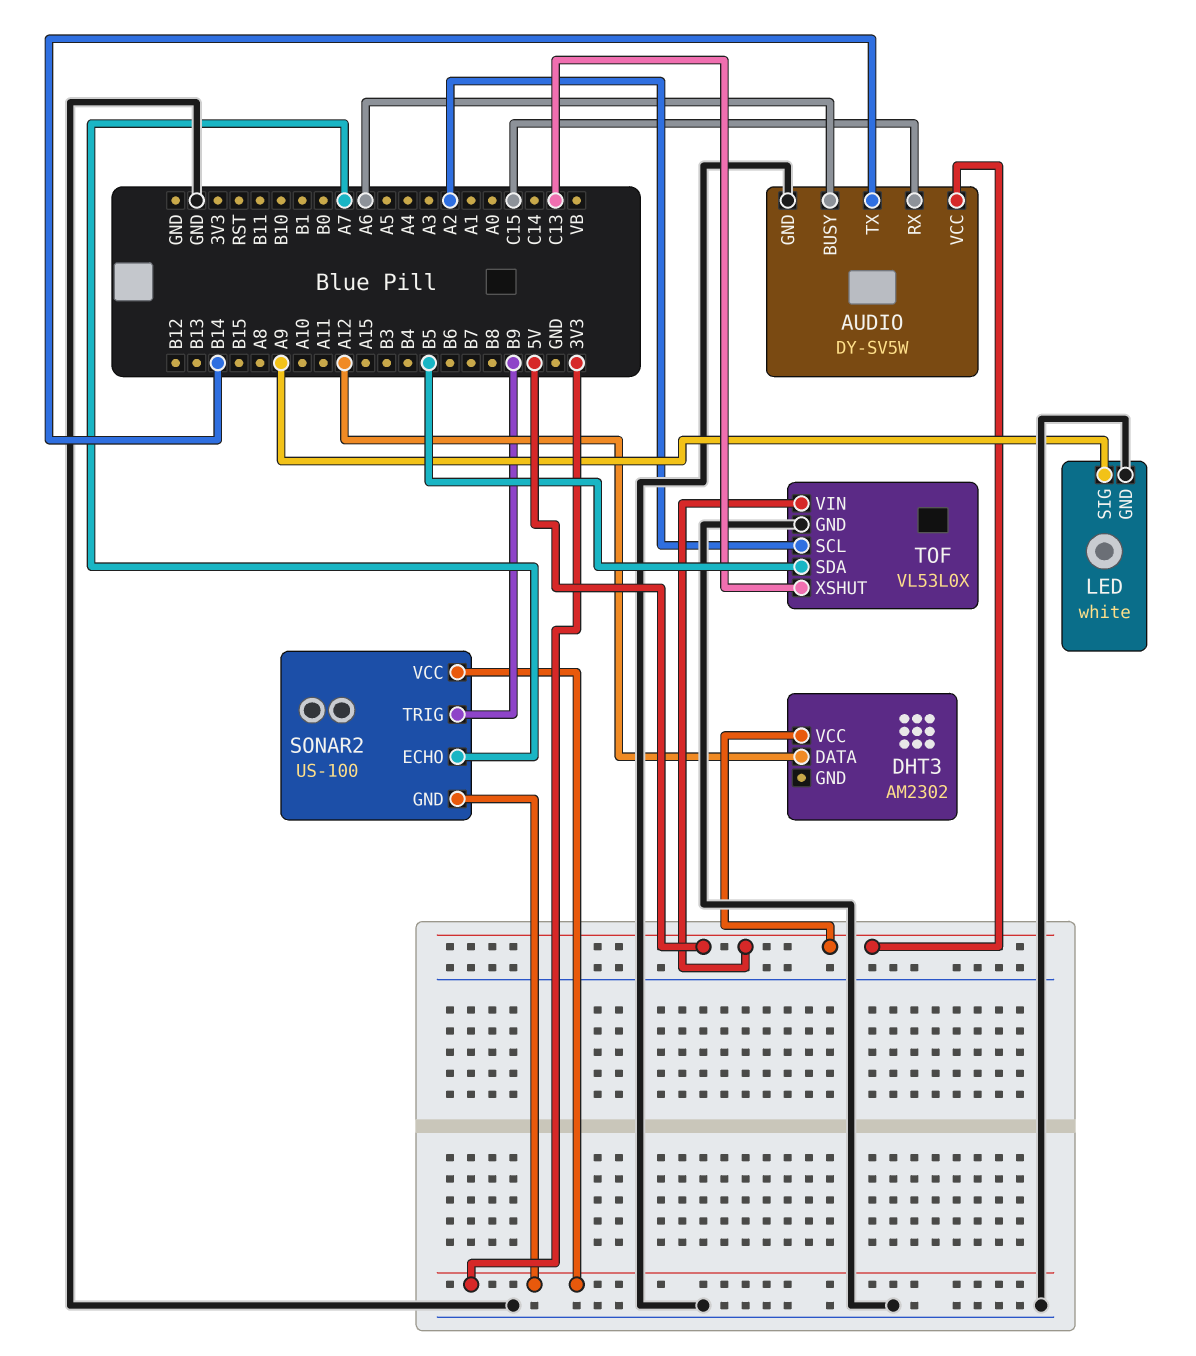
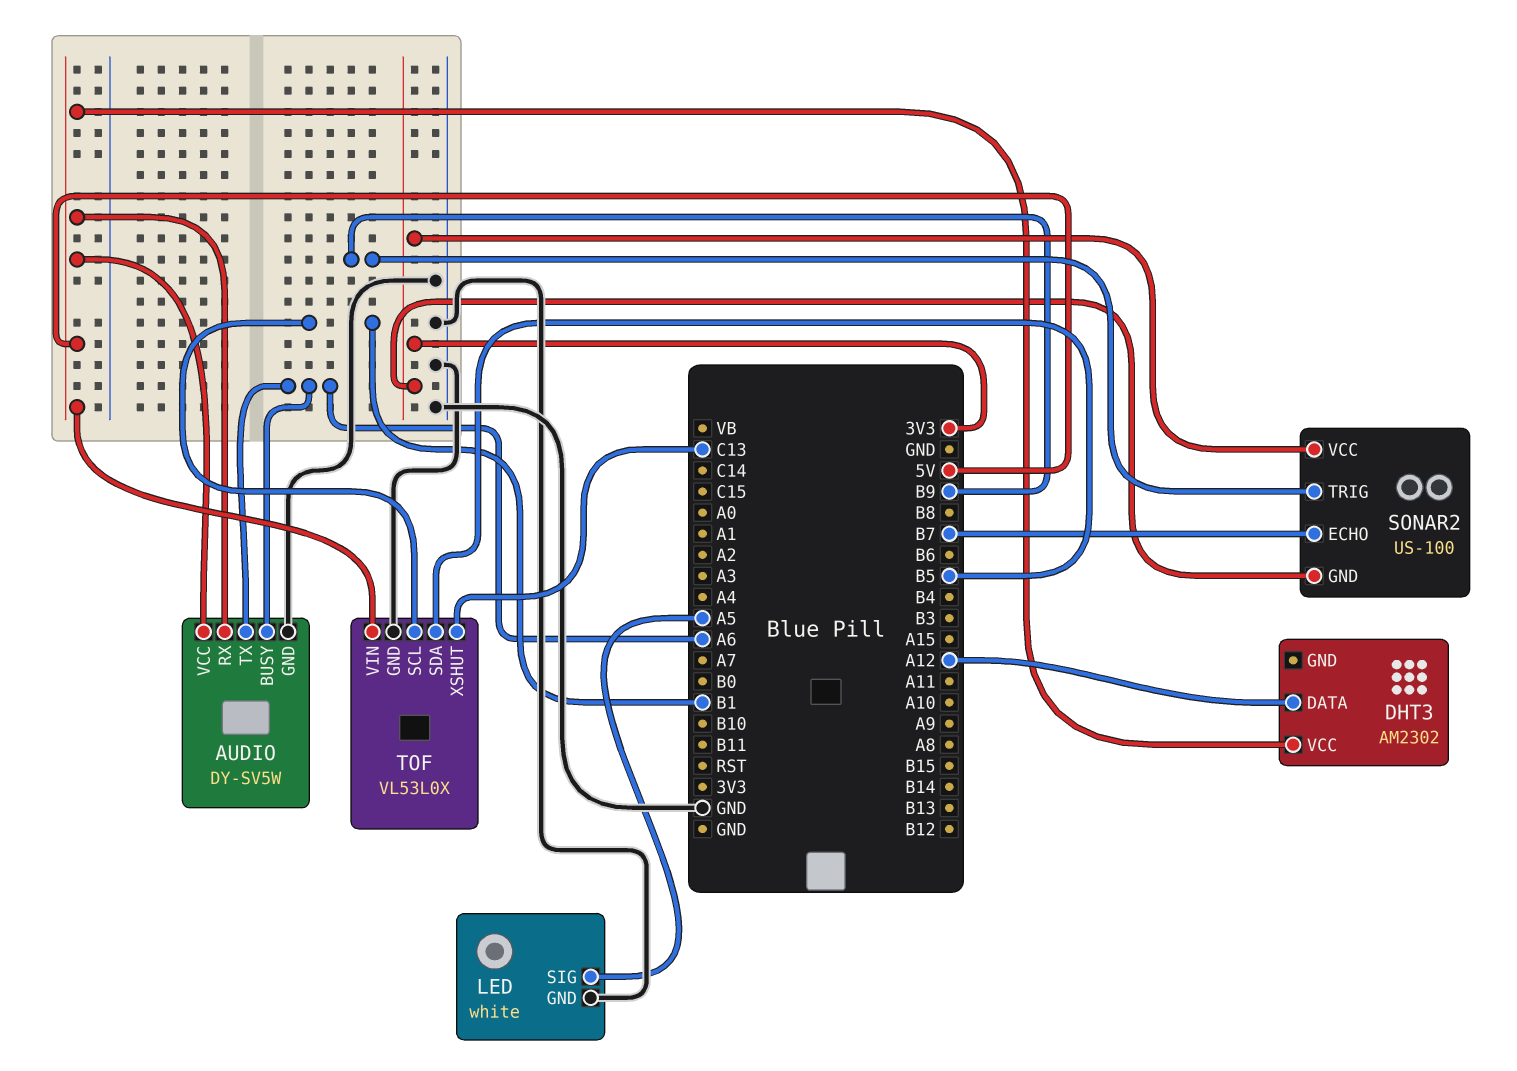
AUDIO pin RX: C15 -> 5V
AUDIO pin TX: B14 -> A6
LED pin SIG: A9 -> A5
SONAR2 pin ECHO: A7 -> B7
TOF pin SCL: A2 -> B1

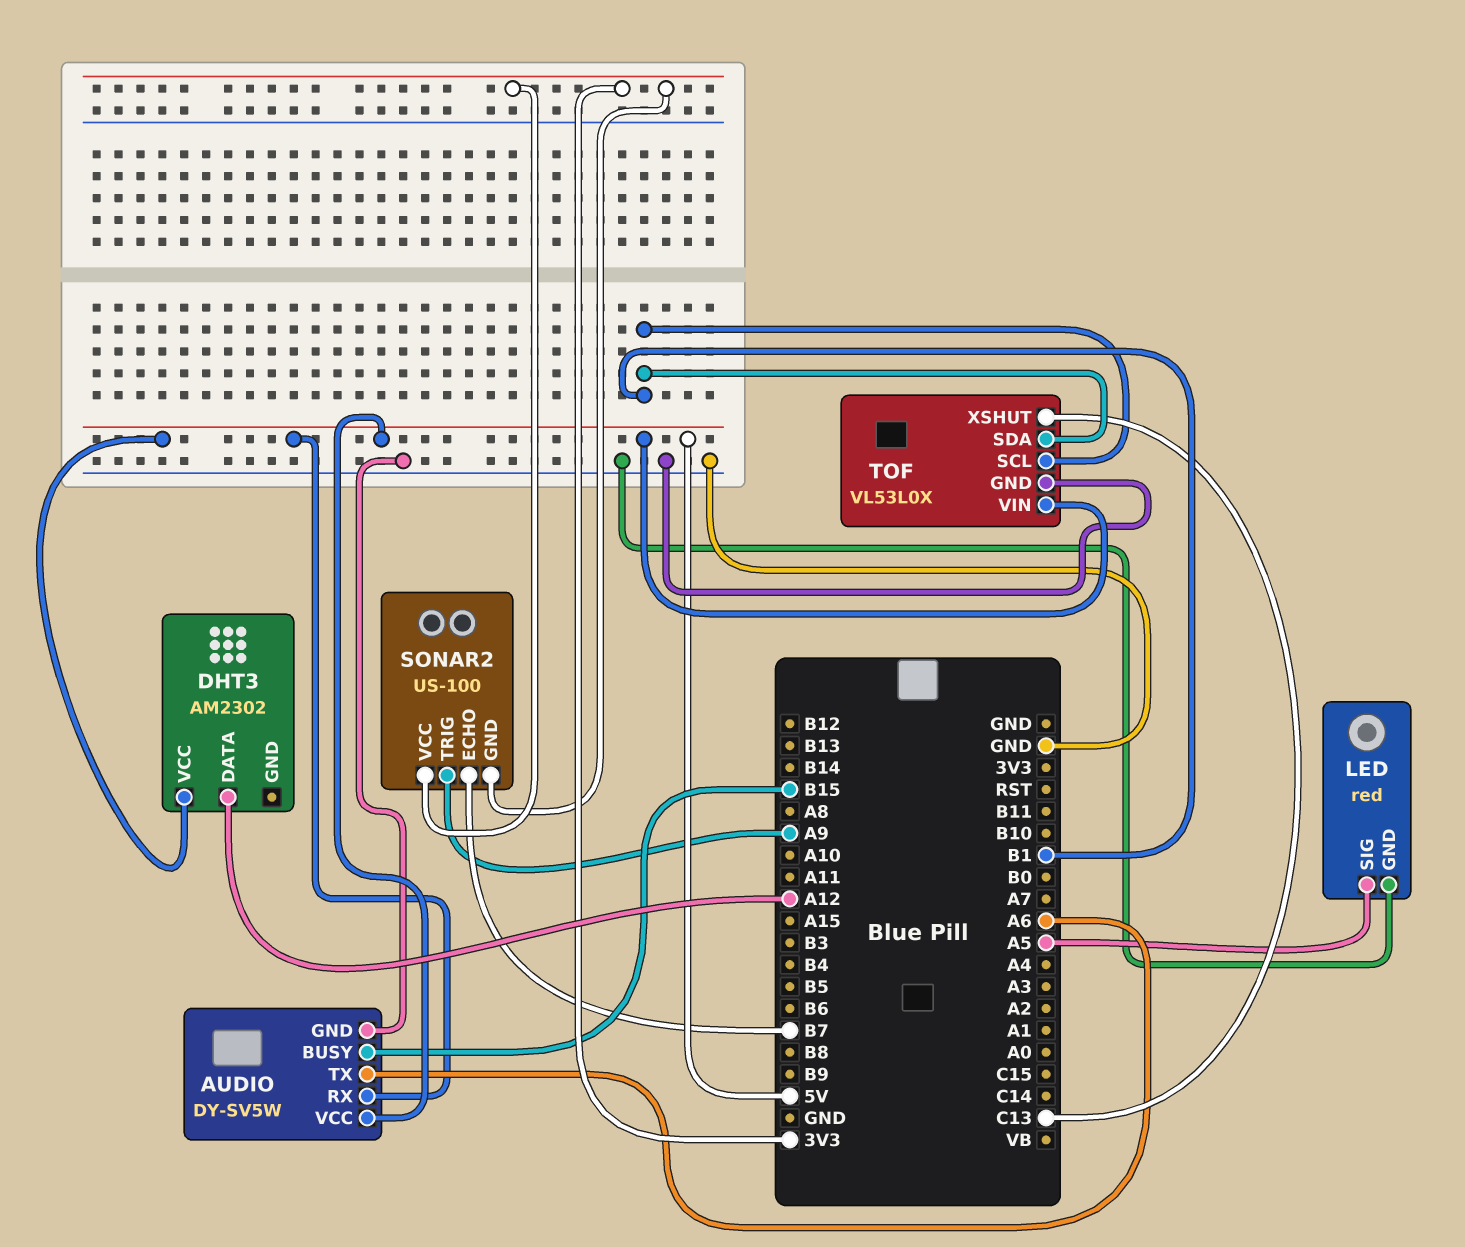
AUDIO pin BUSY: A6 -> B15
LED: white -> red
SONAR2 pin TRIG: B9 -> A9
TOF pin SDA: B5 -> B1

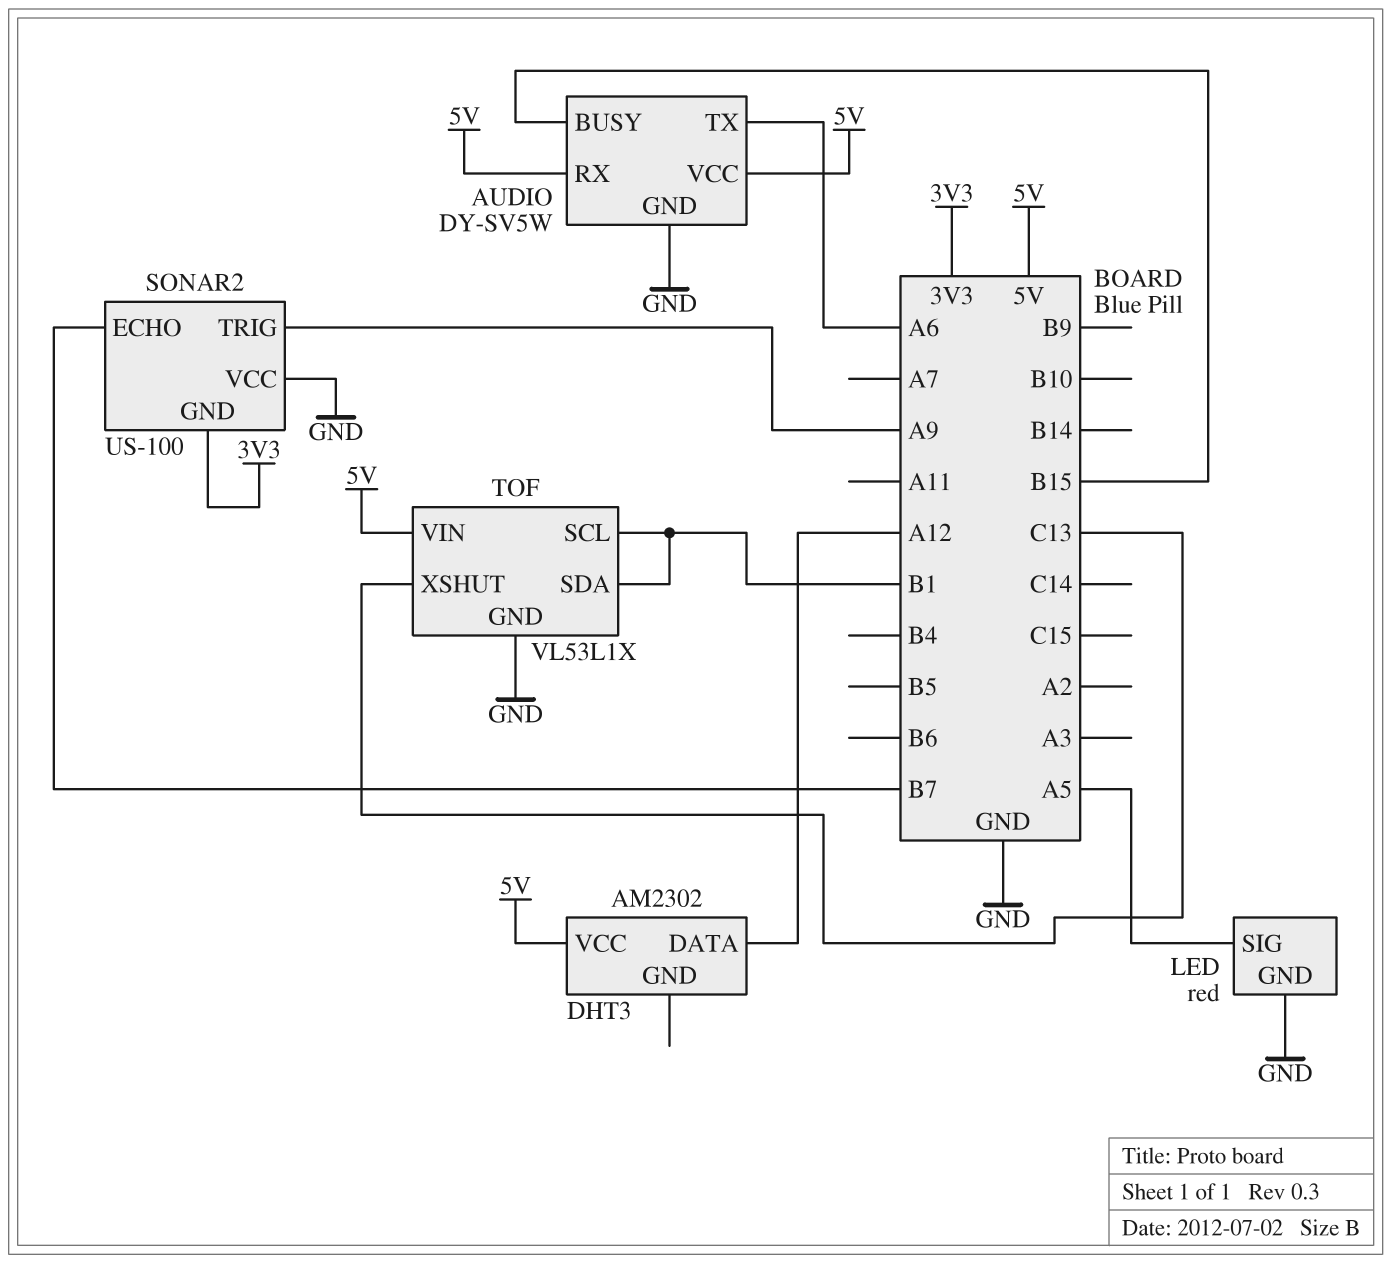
SONAR2 pin VCC: 3V3 -> GND
TOF: VL53L0X -> VL53L1X

